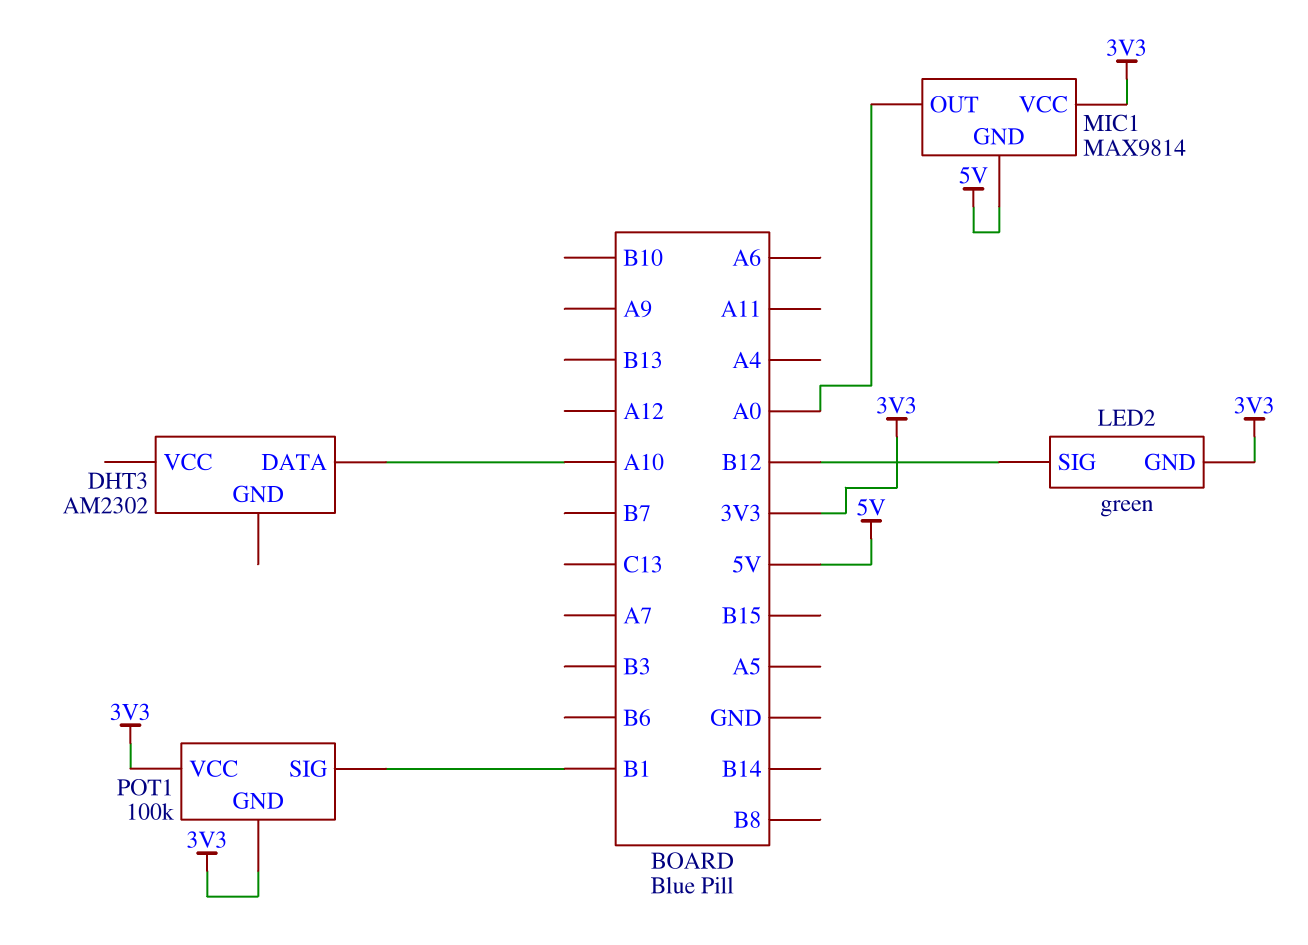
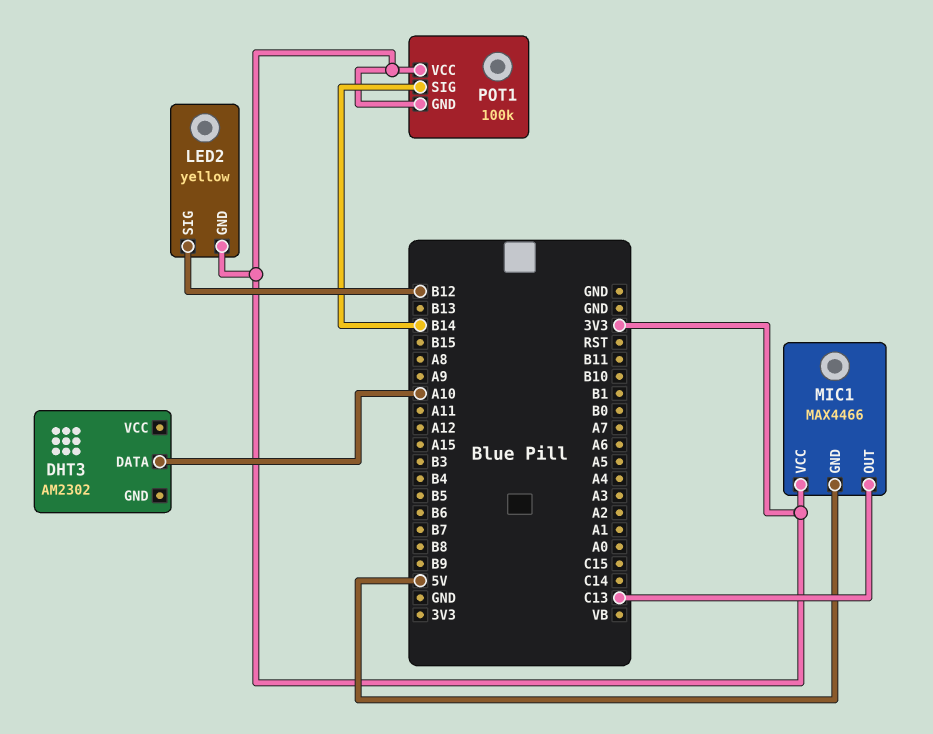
LED2: green -> yellow
MIC1: MAX9814 -> MAX4466
MIC1 pin OUT: A0 -> C13
POT1 pin SIG: B1 -> B14

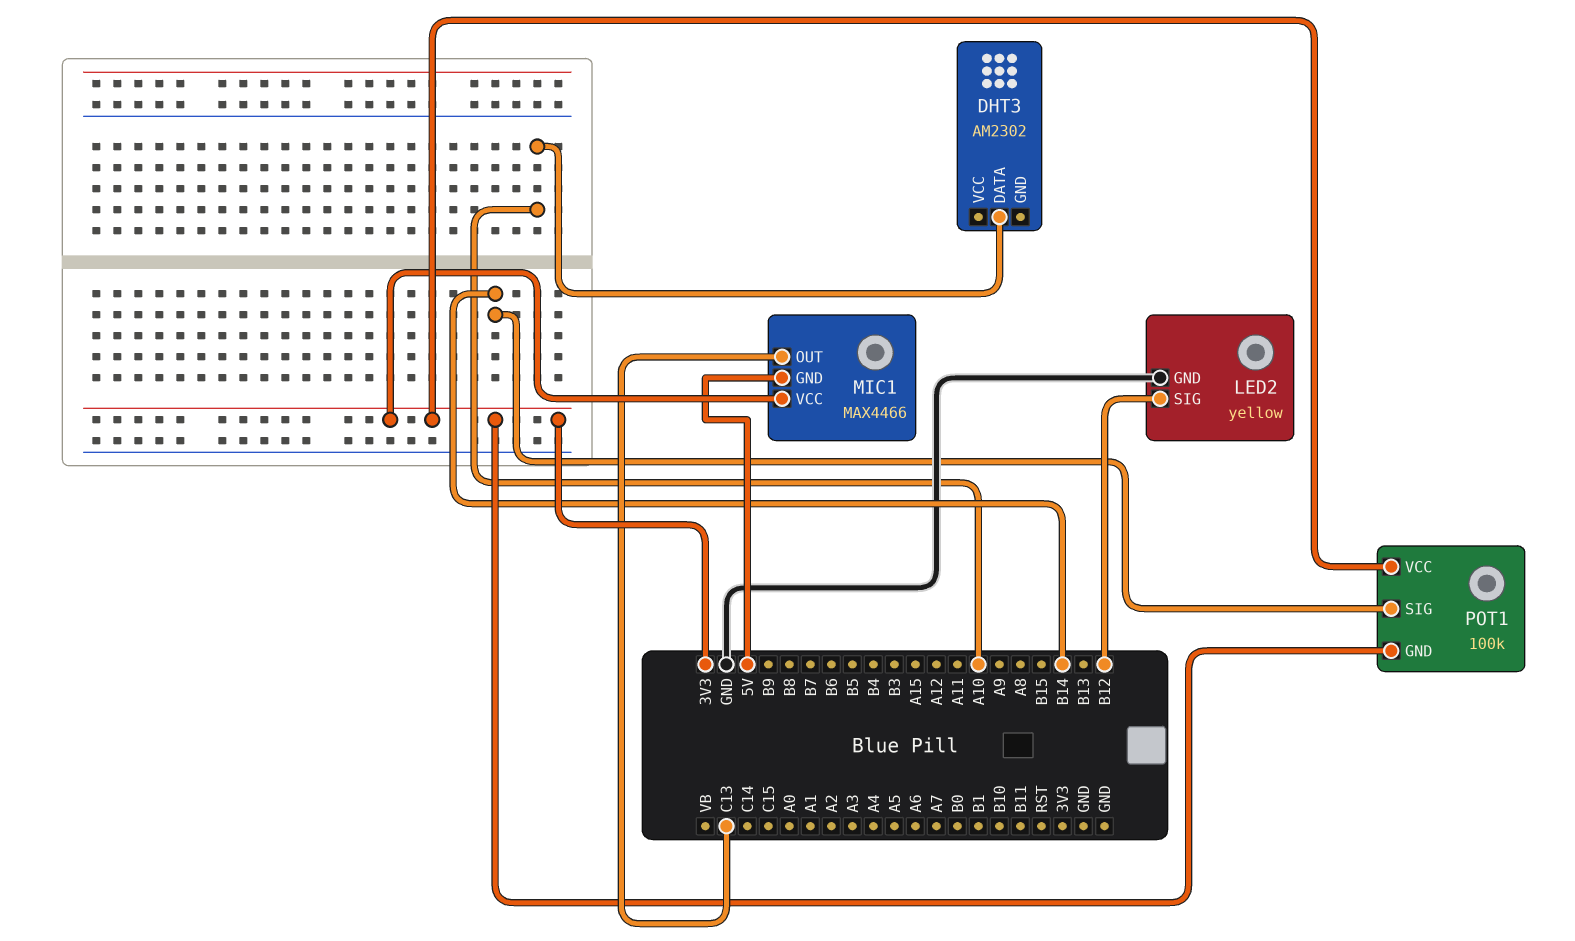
LED2 pin GND: 3V3 -> GND

